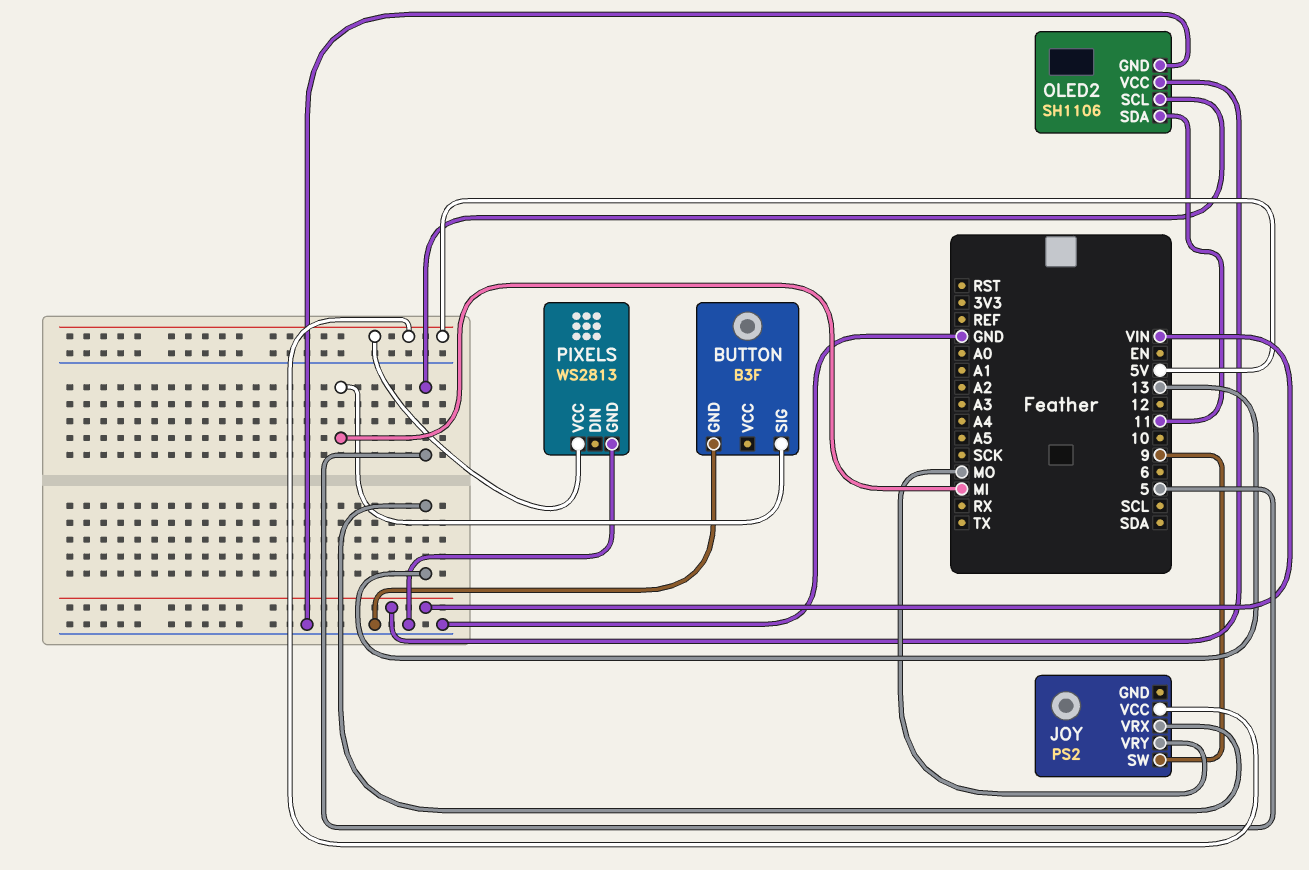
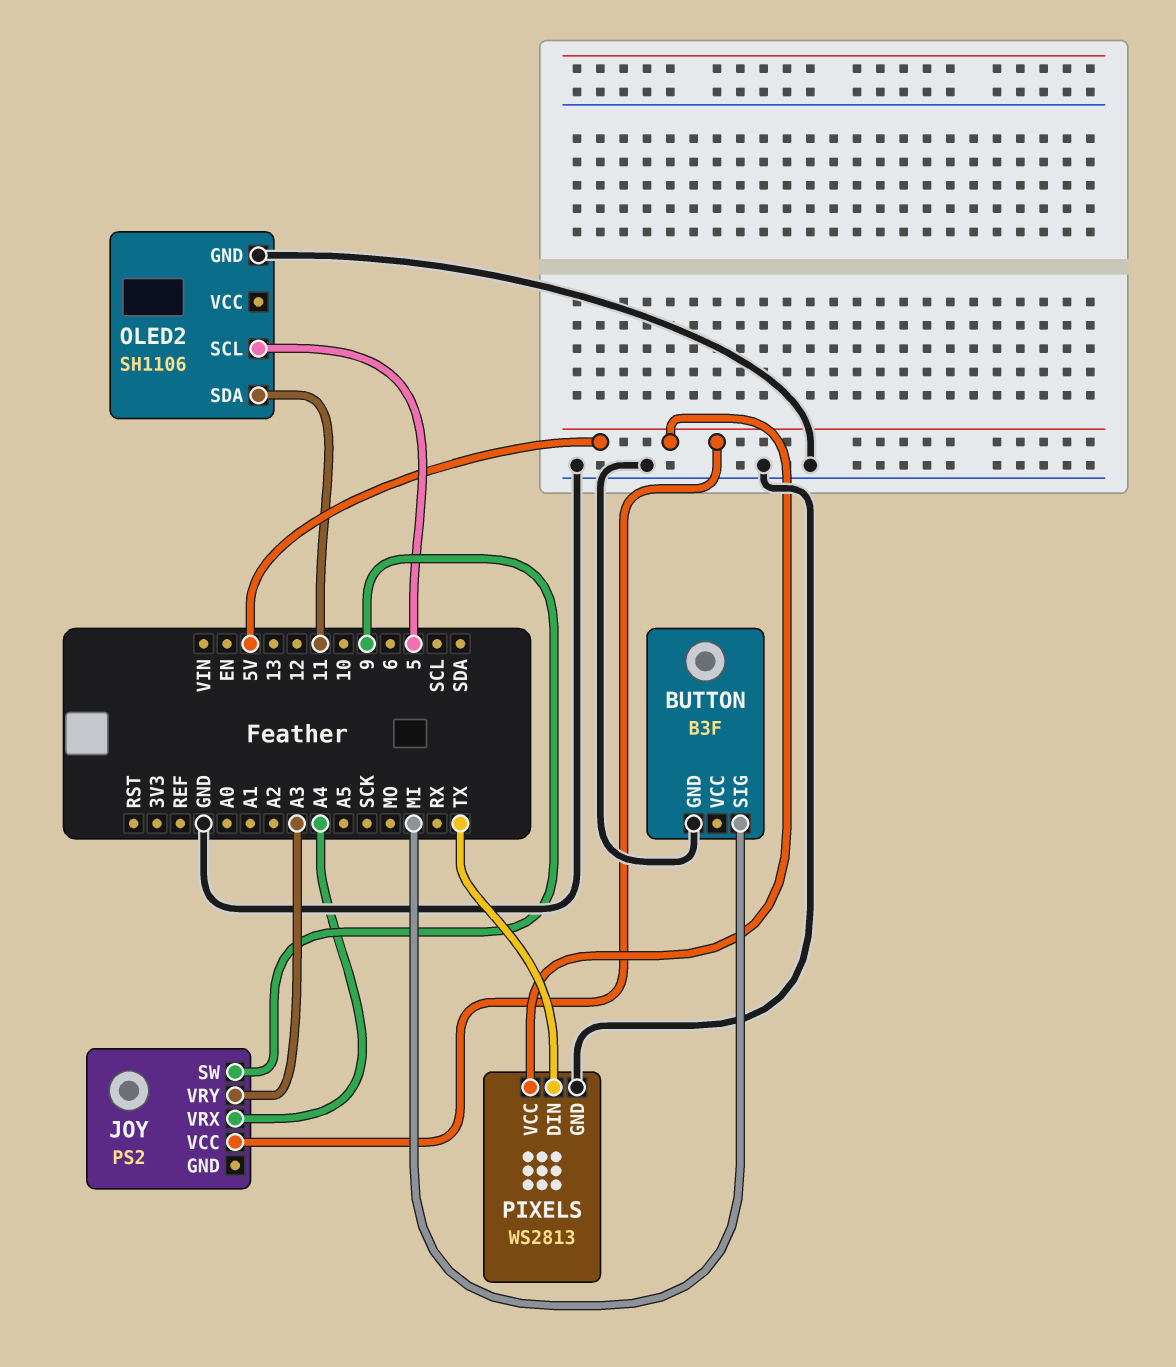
JOY pin VRX: 13 -> A4
JOY pin VRY: MO -> A3
OLED2 pin VCC: VIN -> none
PIXELS pin DIN: none -> TX

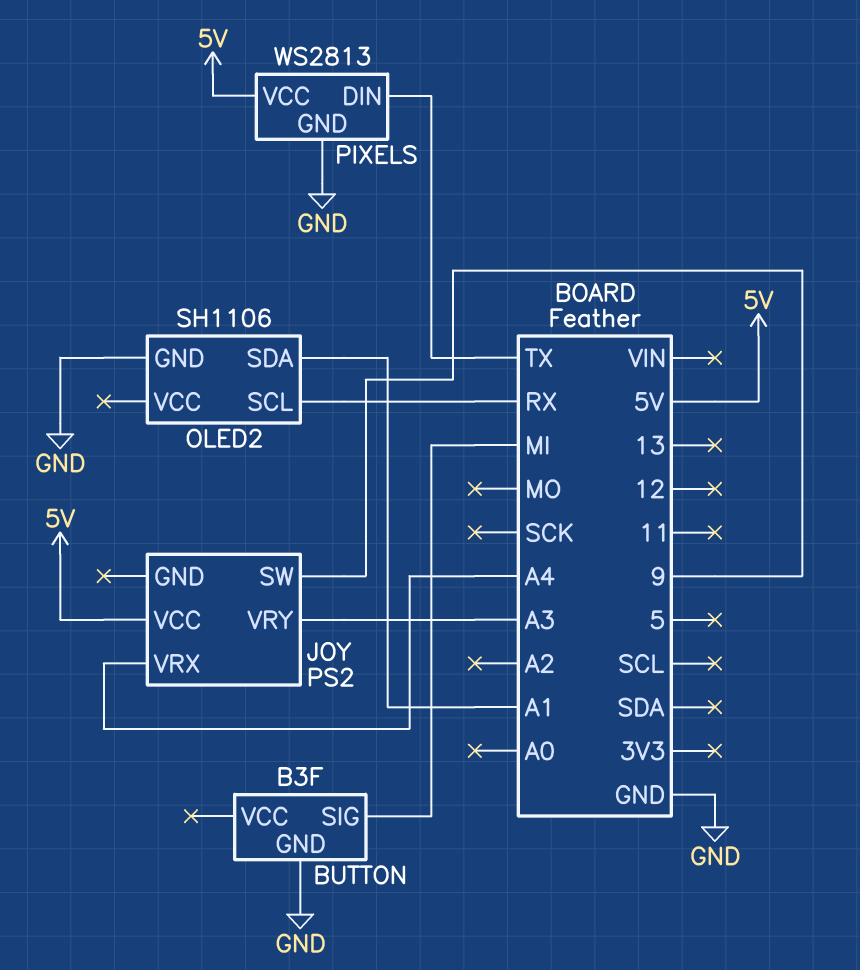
OLED2 pin SCL: 5 -> RX
OLED2 pin SDA: 11 -> A1

